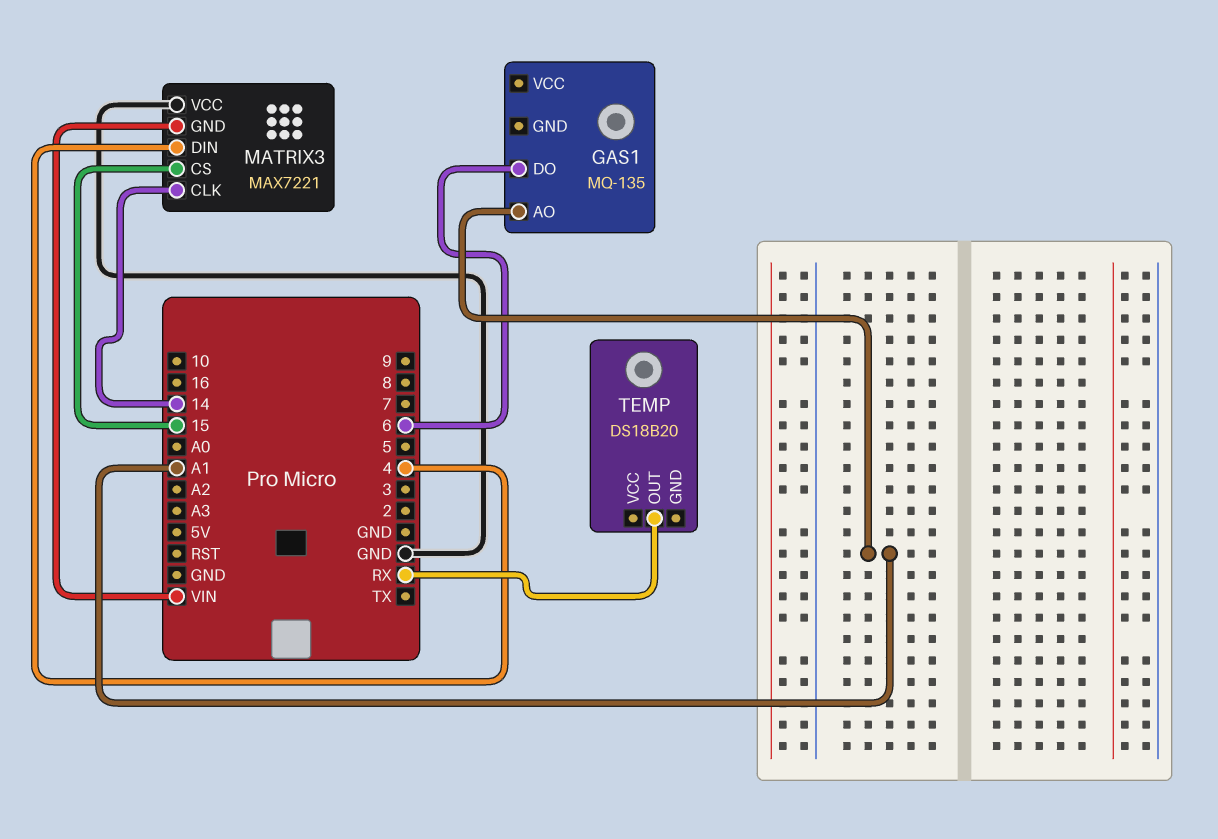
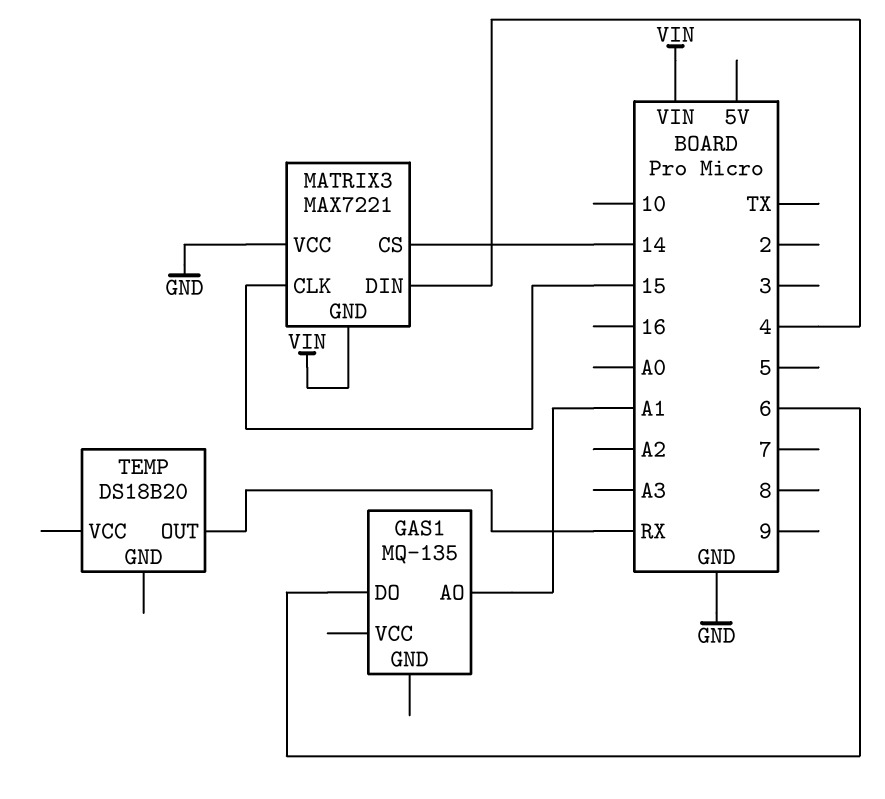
MATRIX3 pin CLK: 14 -> 15
MATRIX3 pin CS: 15 -> 14

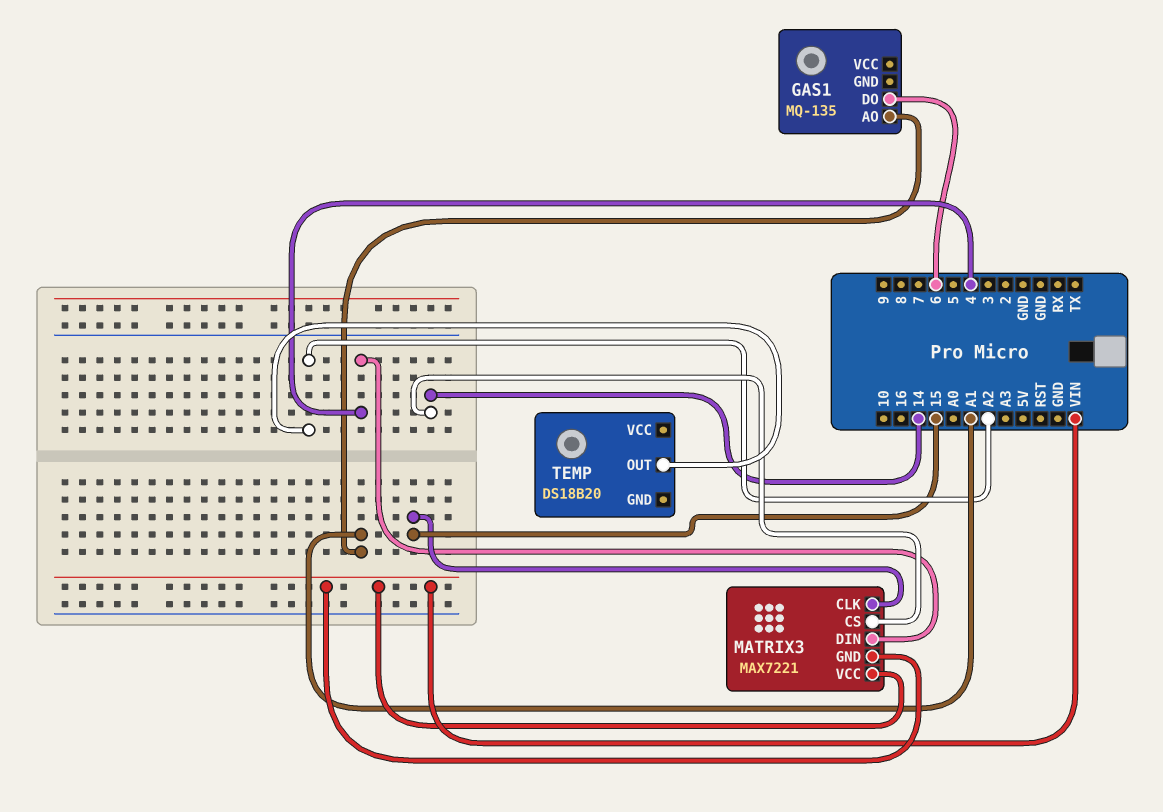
MATRIX3 pin VCC: GND -> VIN
TEMP pin OUT: RX -> A2

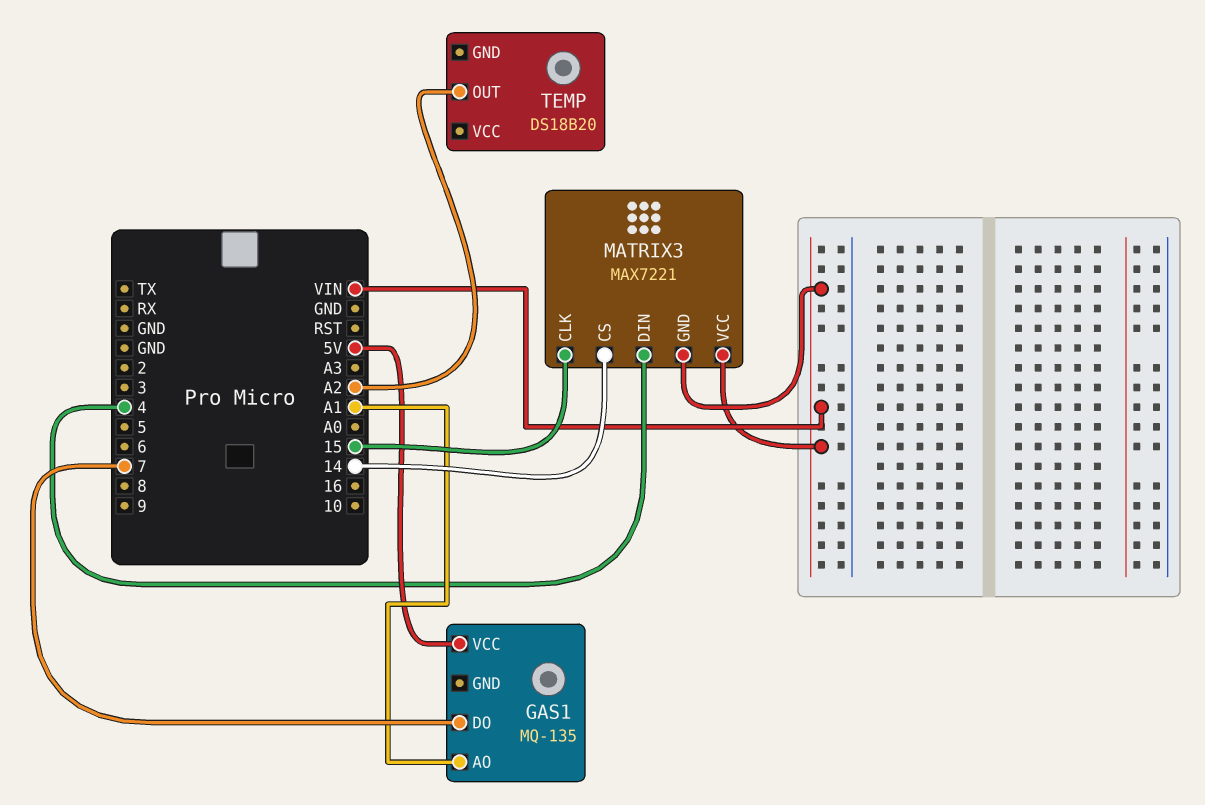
GAS1 pin DO: 6 -> 7
GAS1 pin VCC: none -> 5V

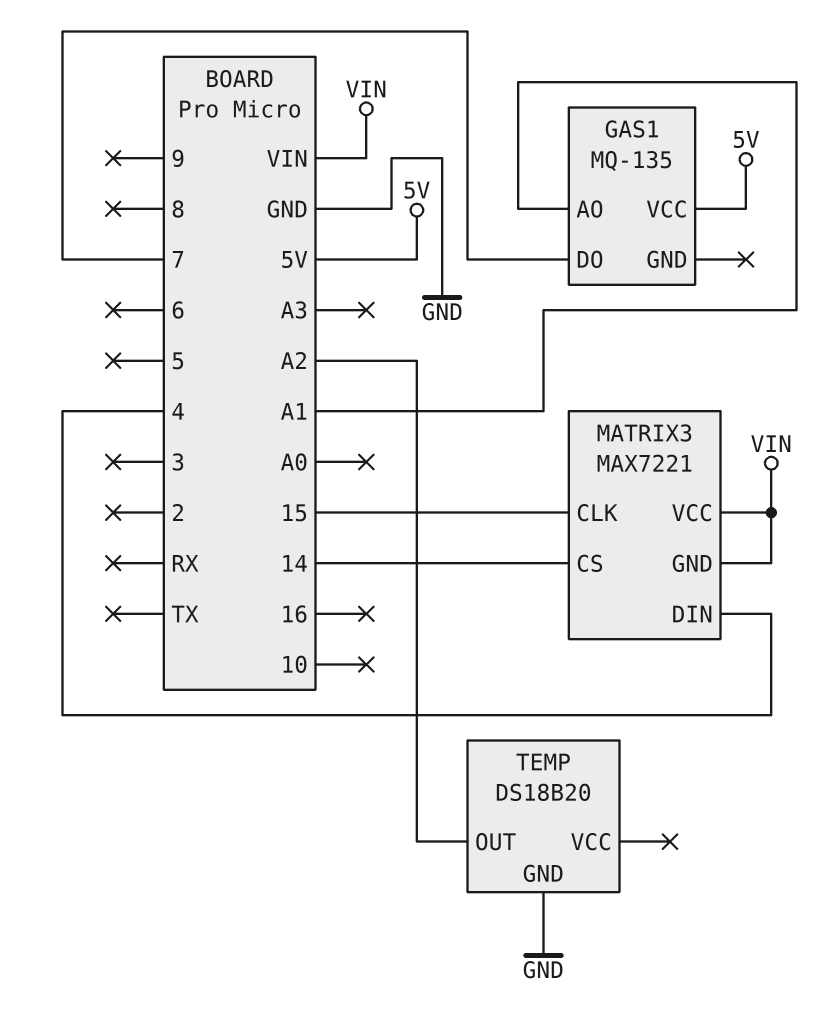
TEMP pin GND: none -> GND

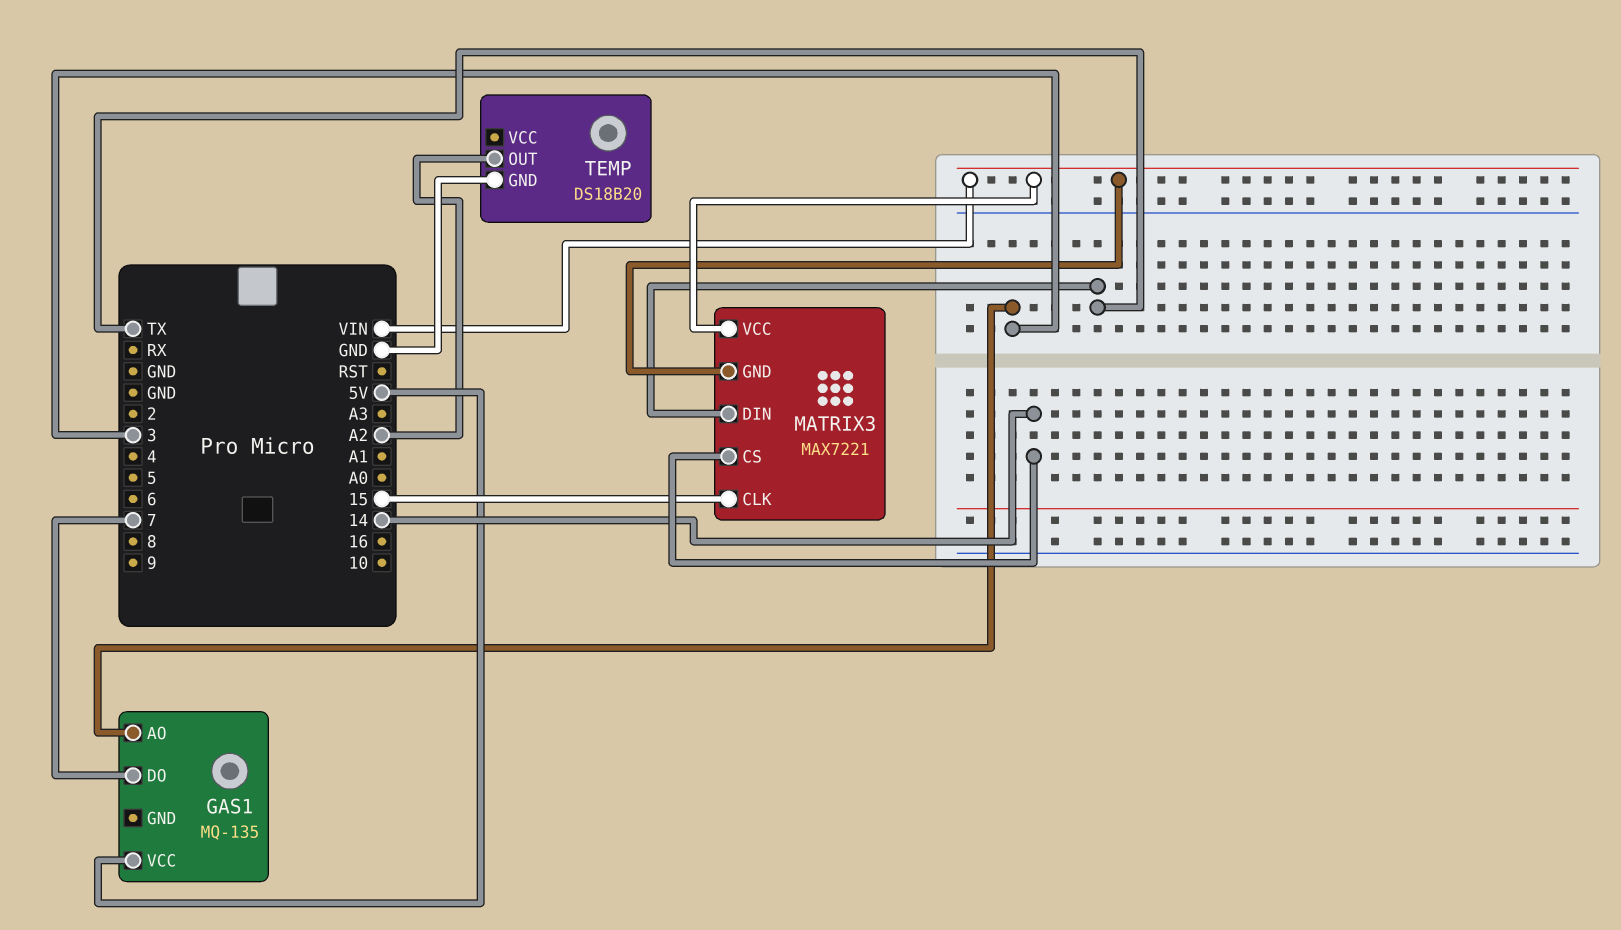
GAS1 pin AO: A1 -> 3
MATRIX3 pin DIN: 4 -> TX

